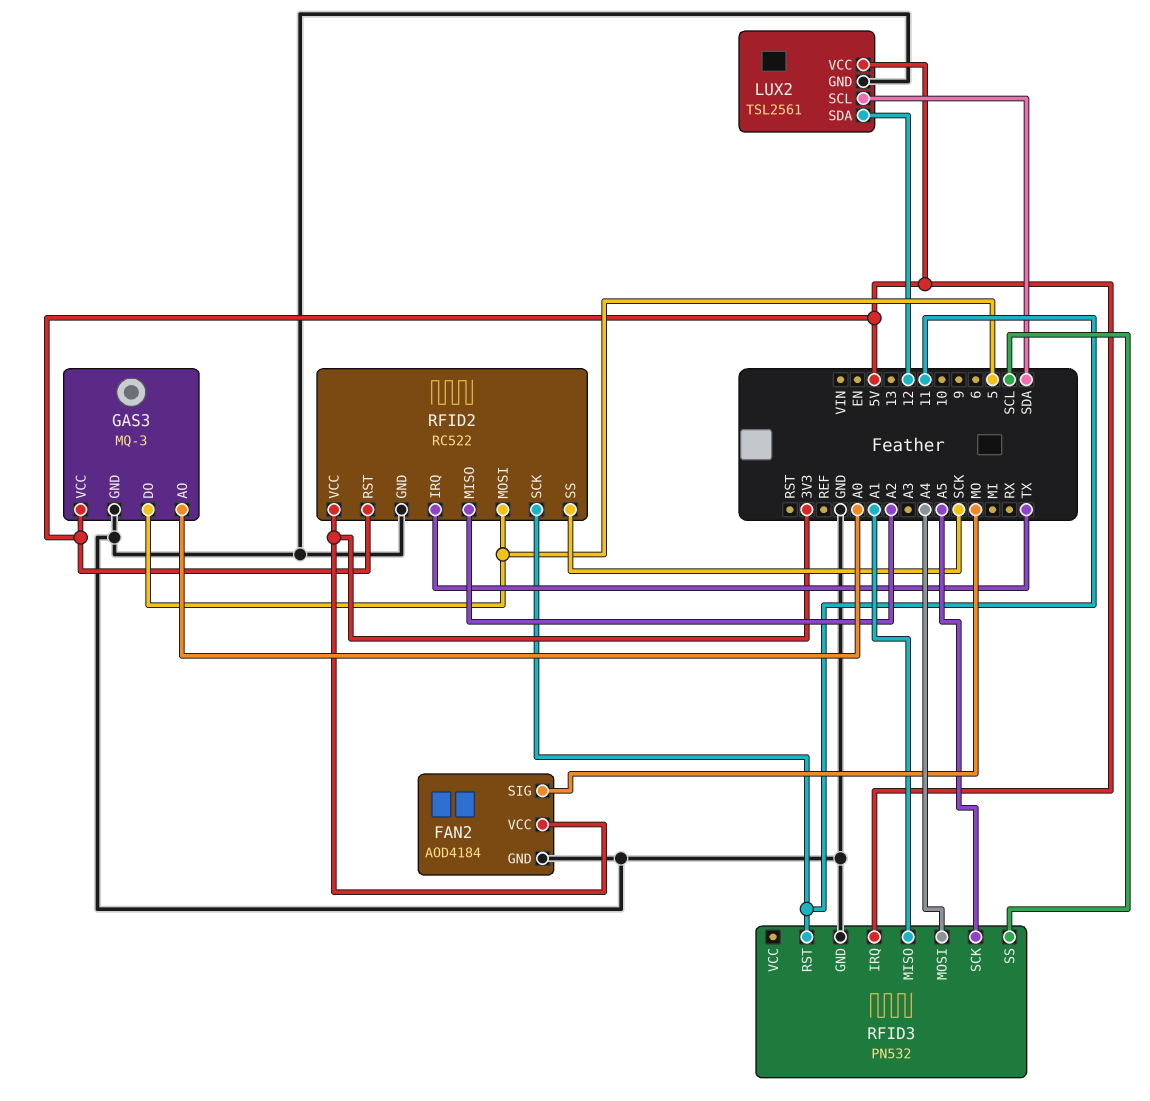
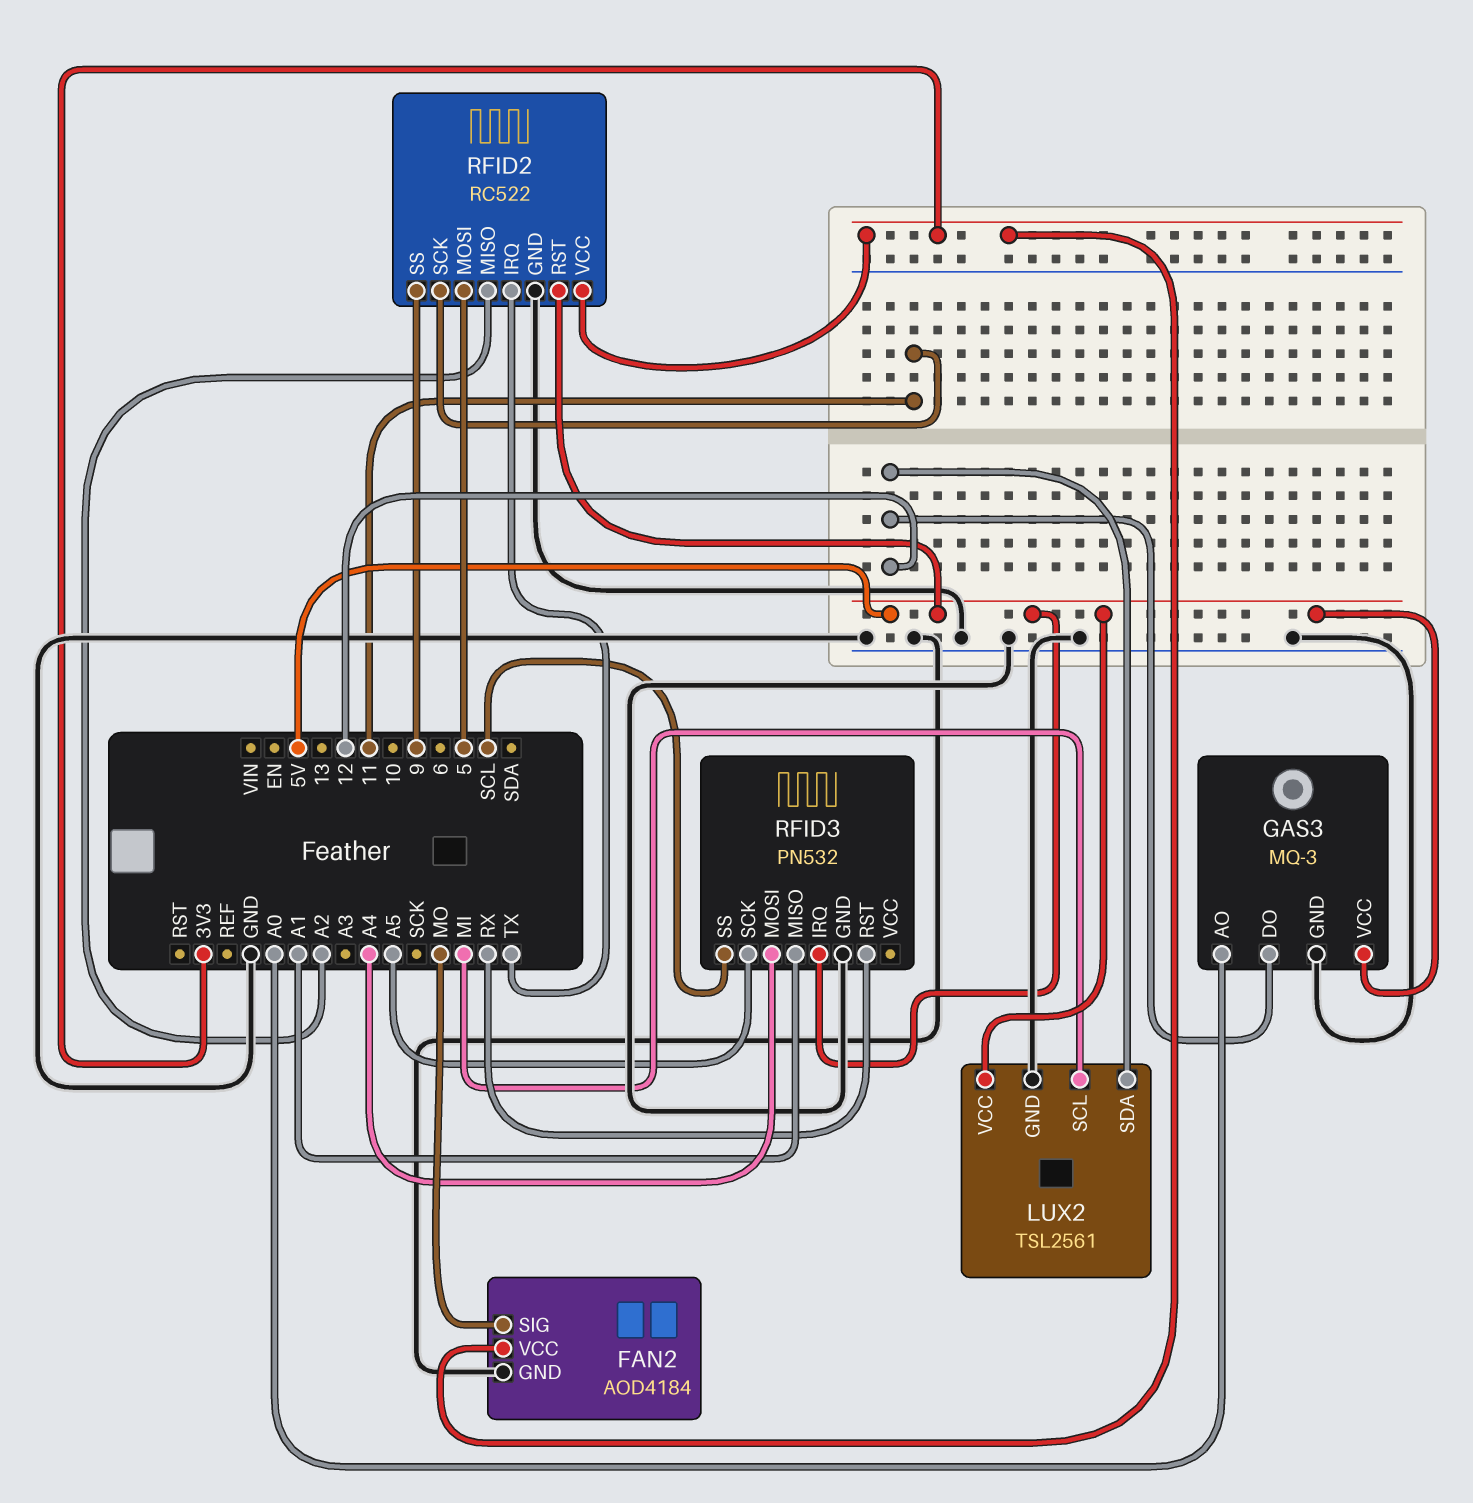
GAS3 pin DO: 5 -> 12
LUX2 pin SCL: SDA -> MI
RFID2 pin SS: SCK -> 9
RFID3 pin RST: 11 -> RX

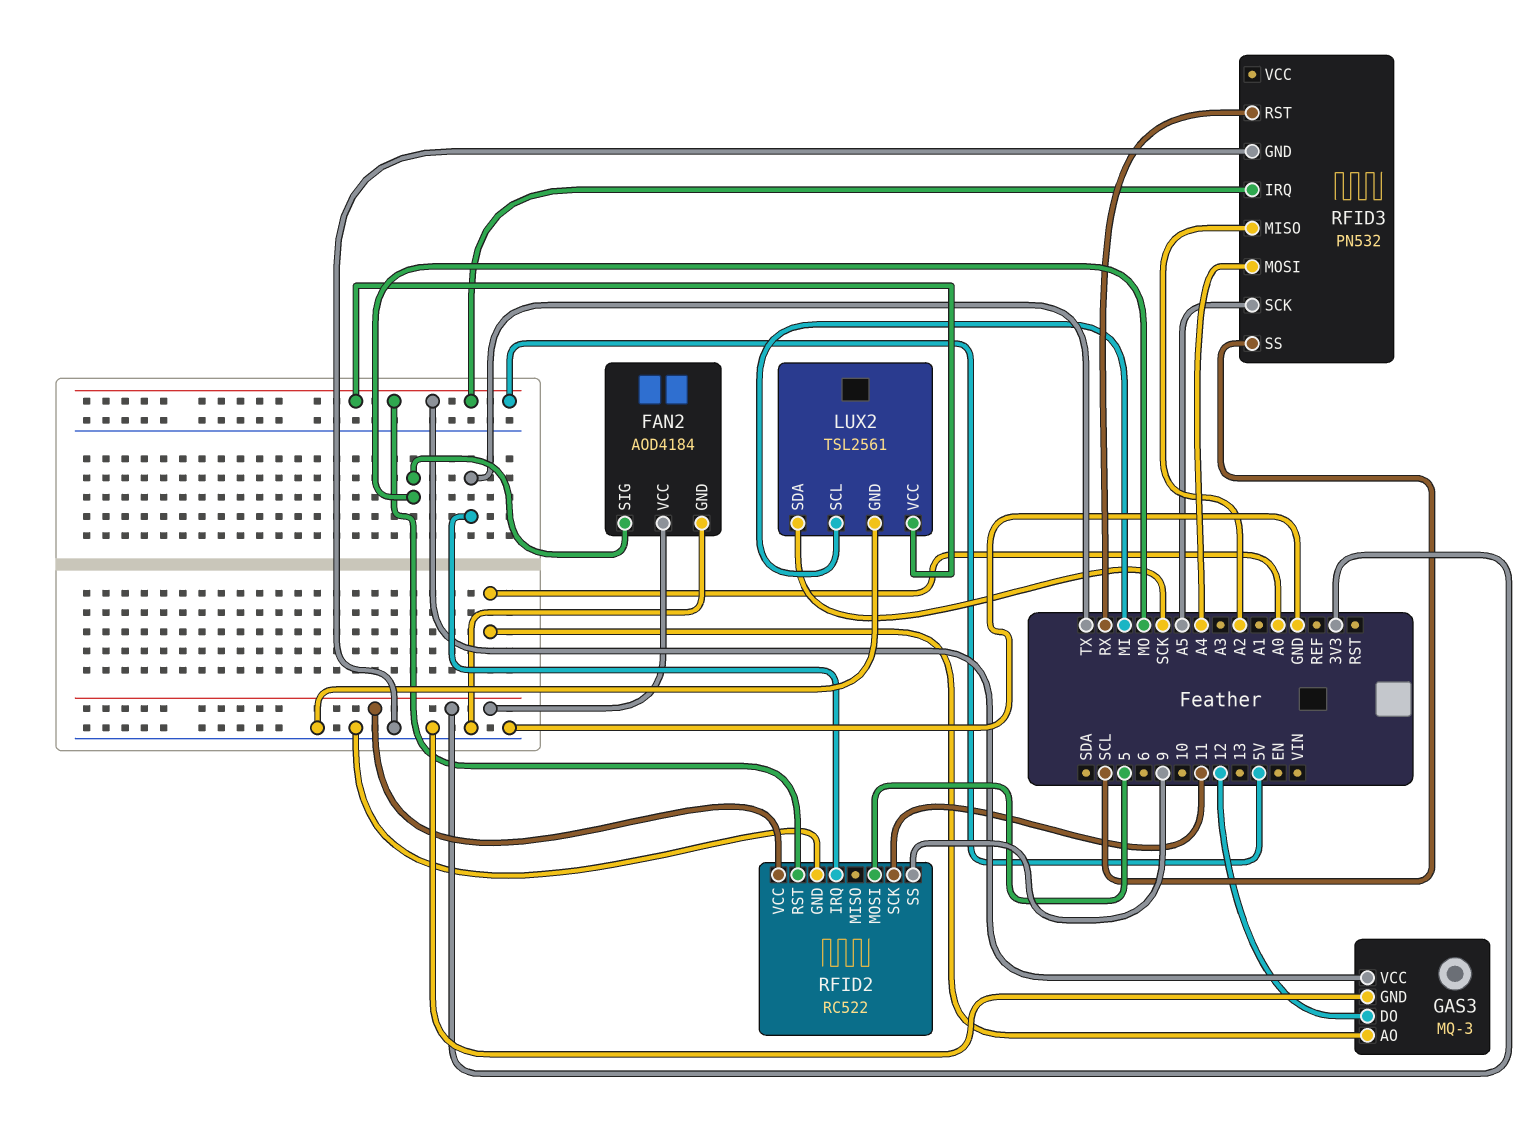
LUX2 pin SDA: 12 -> SCK
RFID2 pin MISO: A2 -> none
RFID3 pin MISO: A1 -> A2

